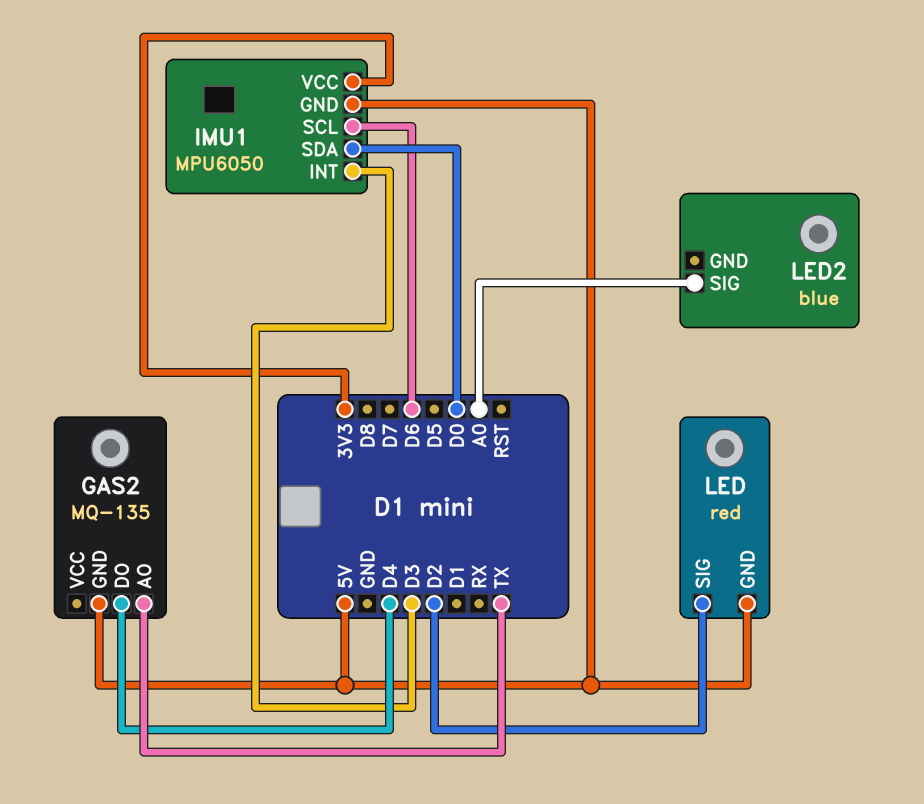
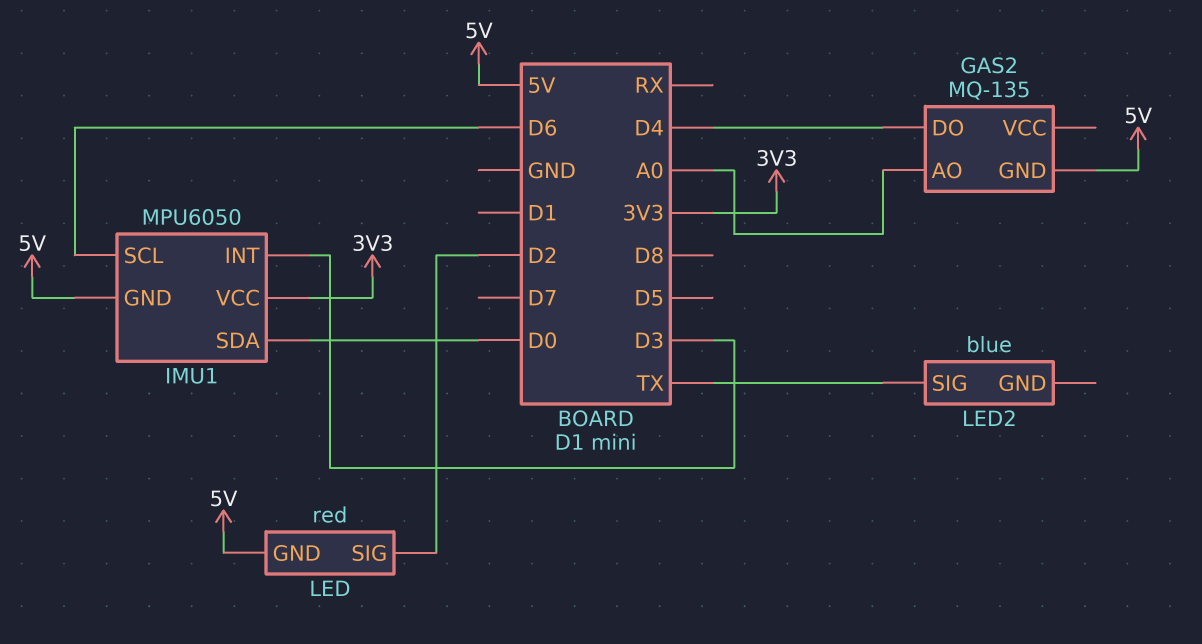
GAS2 pin AO: TX -> A0
LED2 pin SIG: A0 -> TX

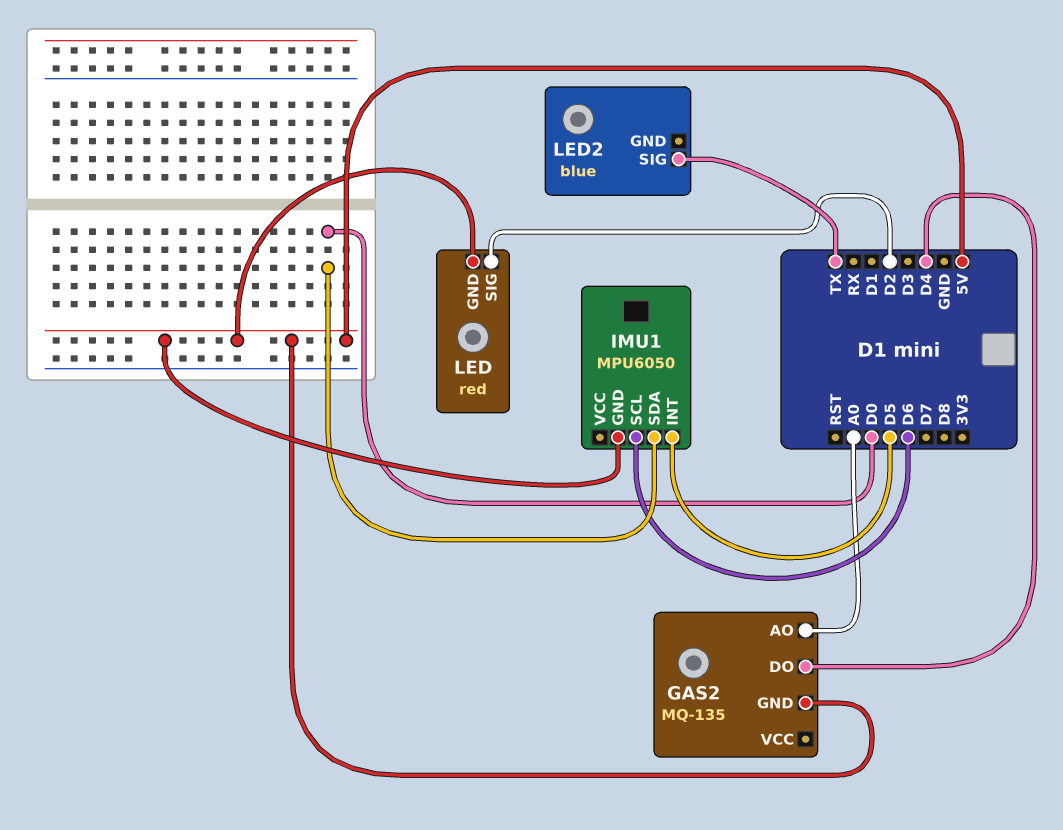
IMU1 pin INT: D3 -> D5
IMU1 pin VCC: 3V3 -> none

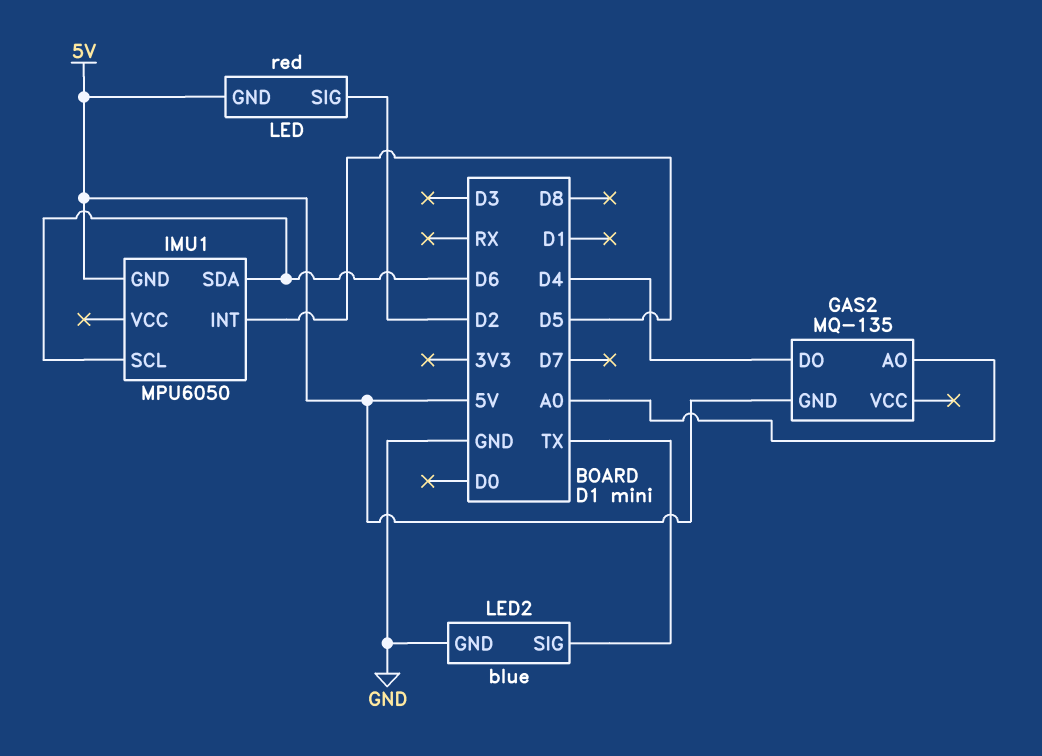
IMU1 pin SDA: D0 -> D6
LED2 pin GND: none -> GND

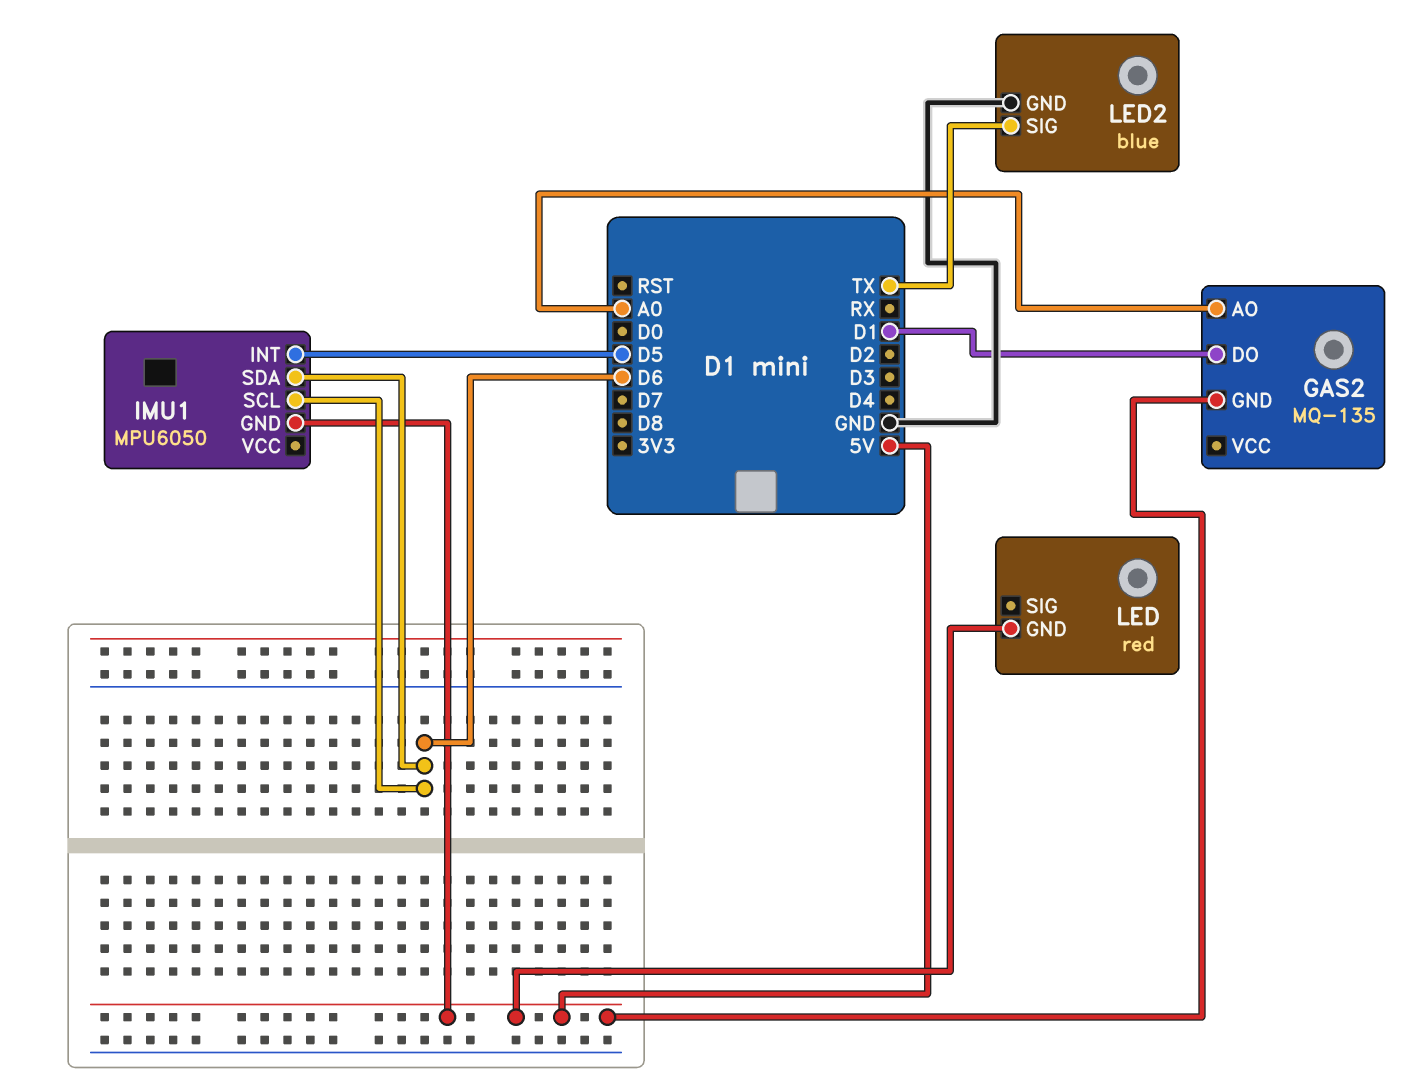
GAS2 pin DO: D4 -> D1
LED pin SIG: D2 -> none

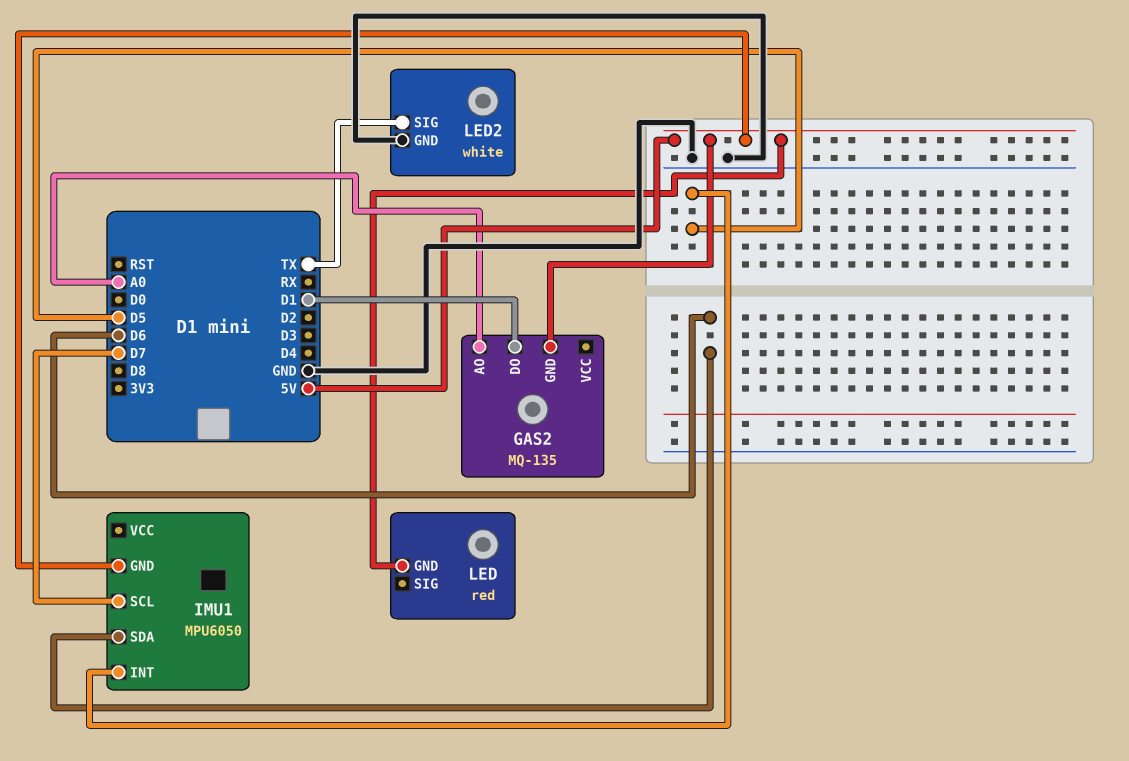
IMU1 pin SCL: D6 -> D7
LED2: blue -> white

